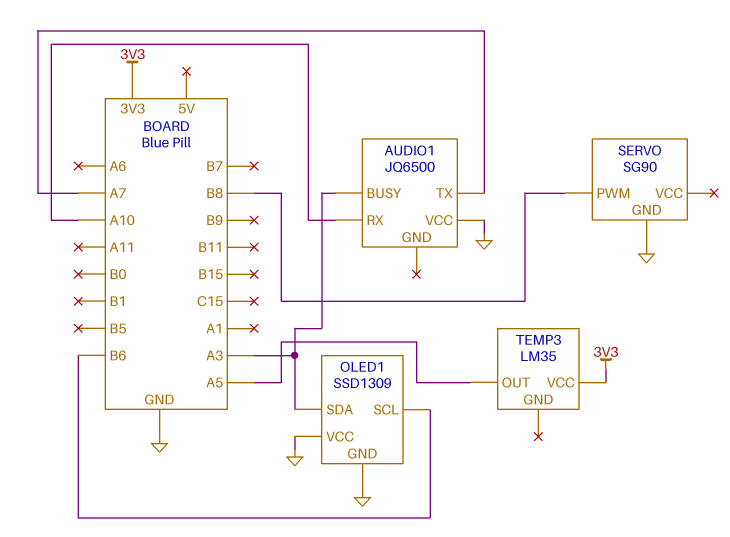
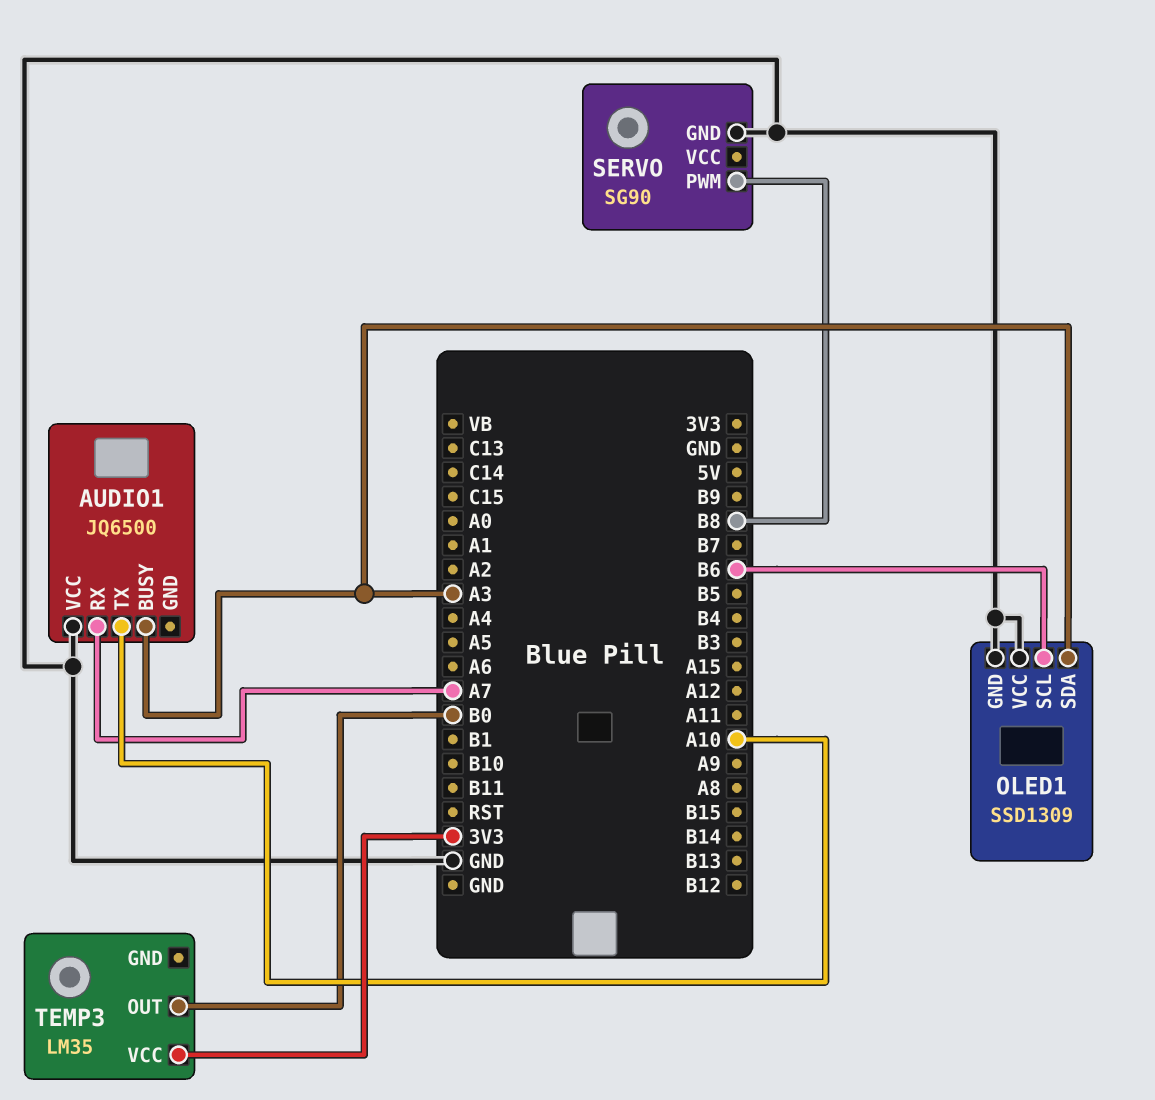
AUDIO1 pin RX: A10 -> A7
AUDIO1 pin TX: A7 -> A10
TEMP3 pin OUT: A5 -> B0

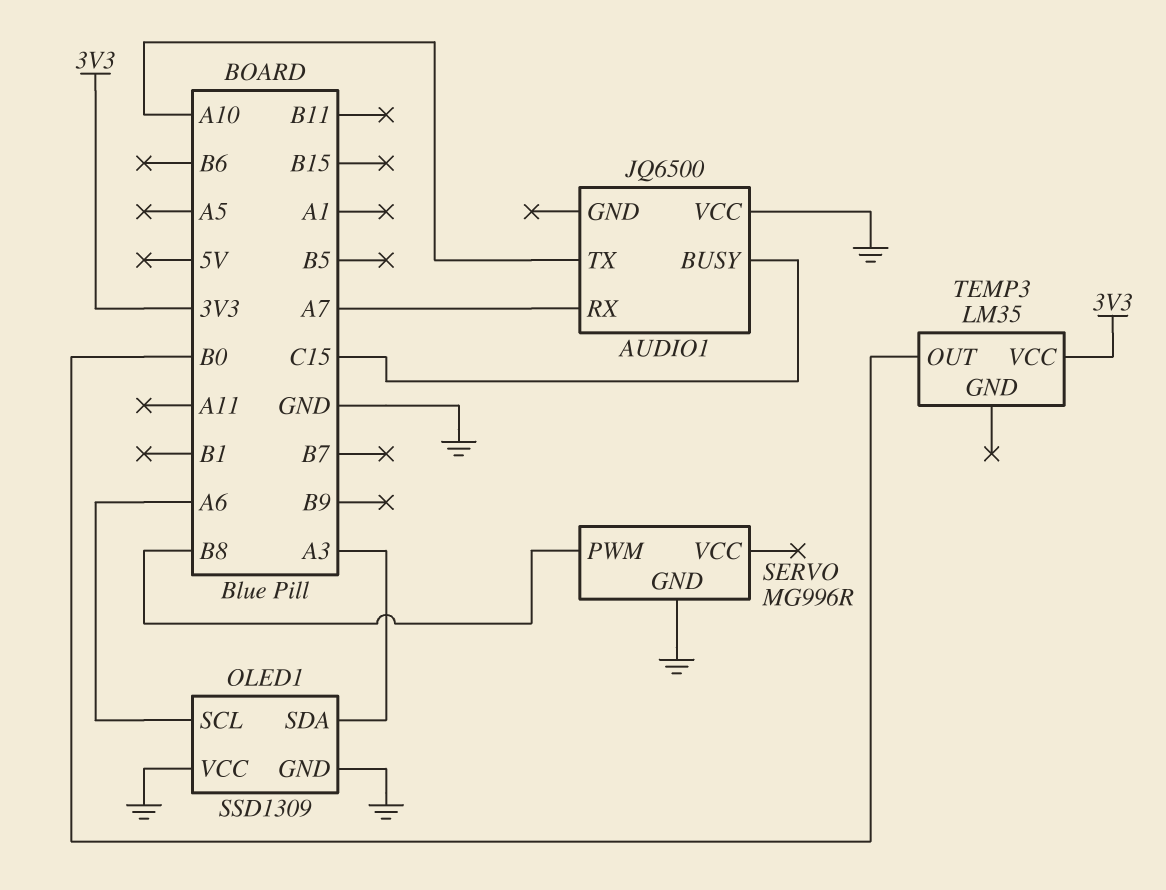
AUDIO1 pin BUSY: A3 -> C15
OLED1 pin SCL: B6 -> A6
SERVO: SG90 -> MG996R

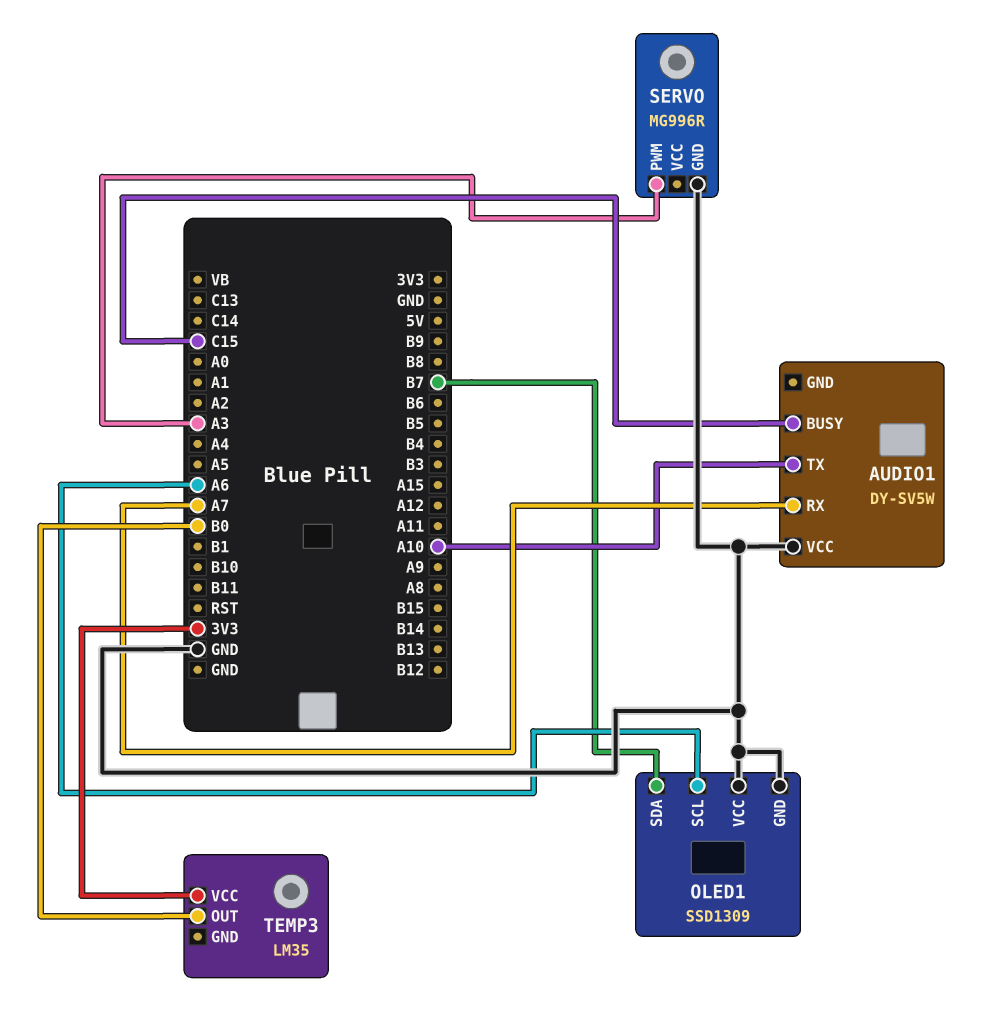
AUDIO1: JQ6500 -> DY-SV5W
OLED1 pin SDA: A3 -> B7
SERVO pin PWM: B8 -> A3

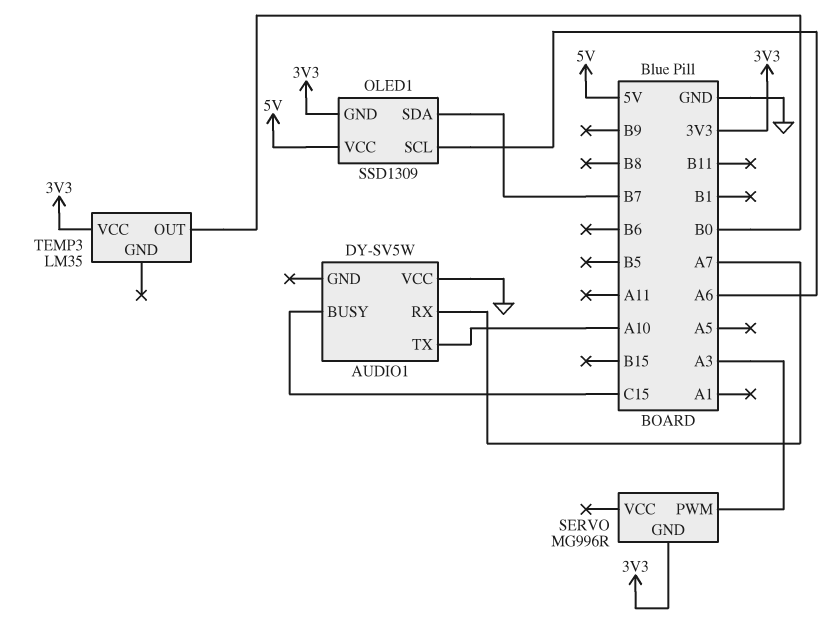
OLED1 pin GND: GND -> 3V3
OLED1 pin VCC: GND -> 5V
SERVO pin GND: GND -> 3V3

